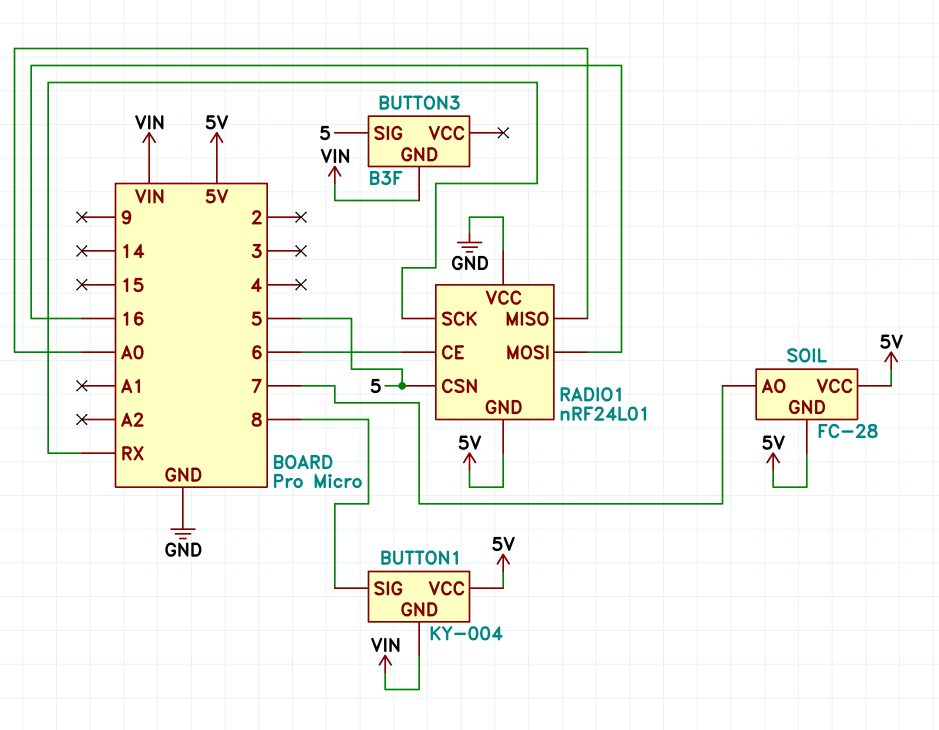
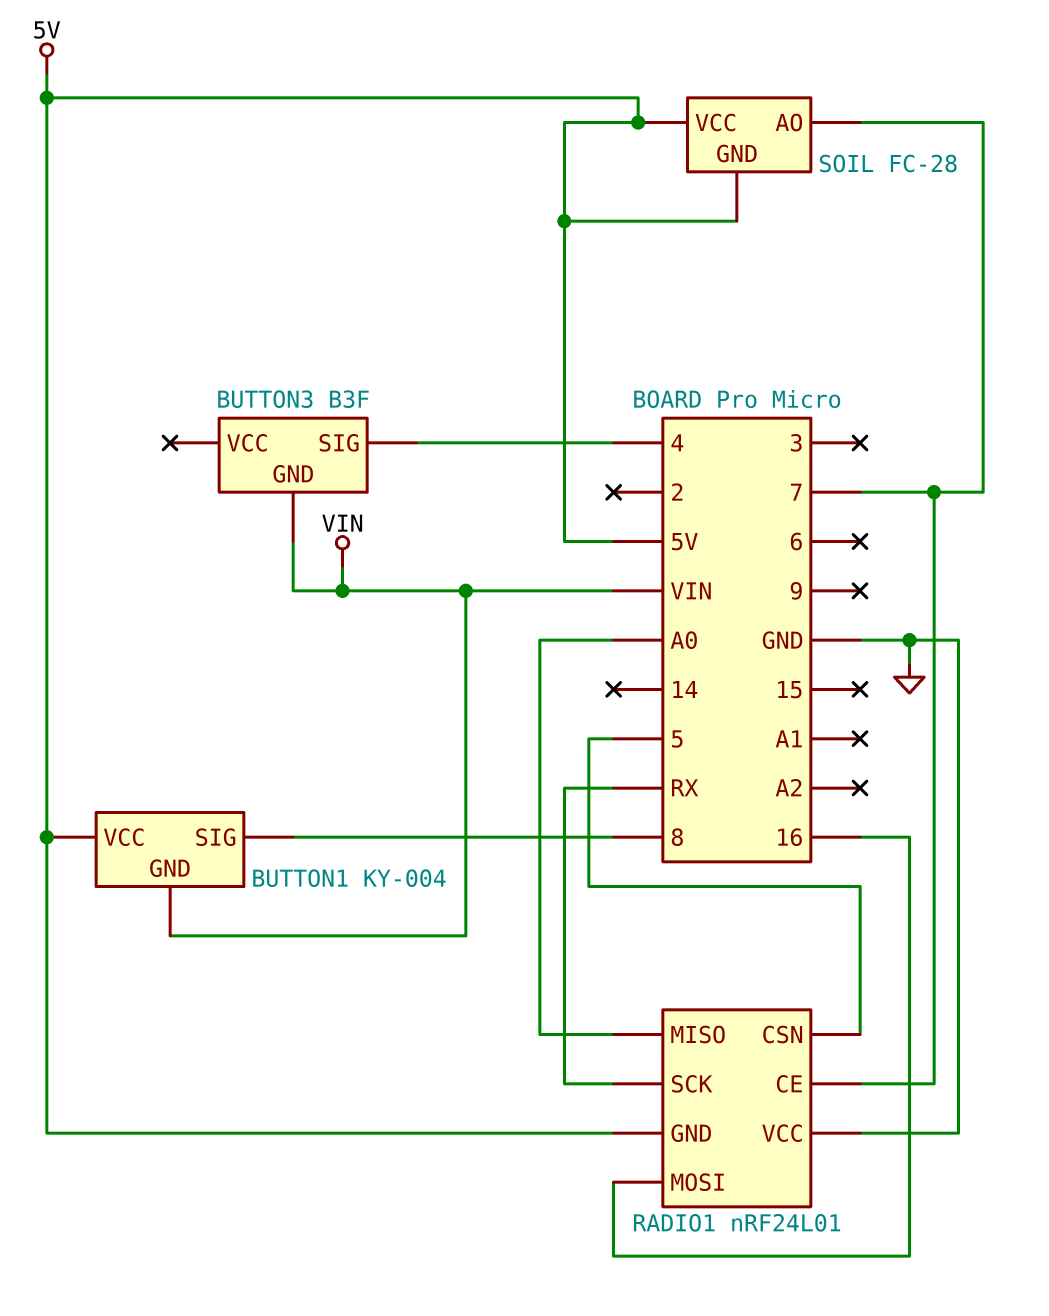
BUTTON3 pin SIG: 5 -> 4
RADIO1 pin CE: 6 -> 7

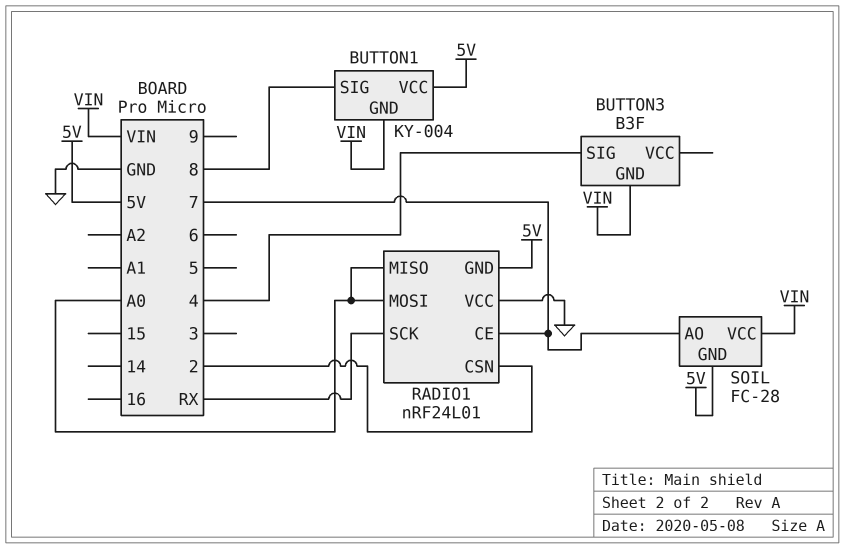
RADIO1 pin CSN: 5 -> 2
RADIO1 pin MOSI: 16 -> A0
SOIL pin VCC: 5V -> VIN

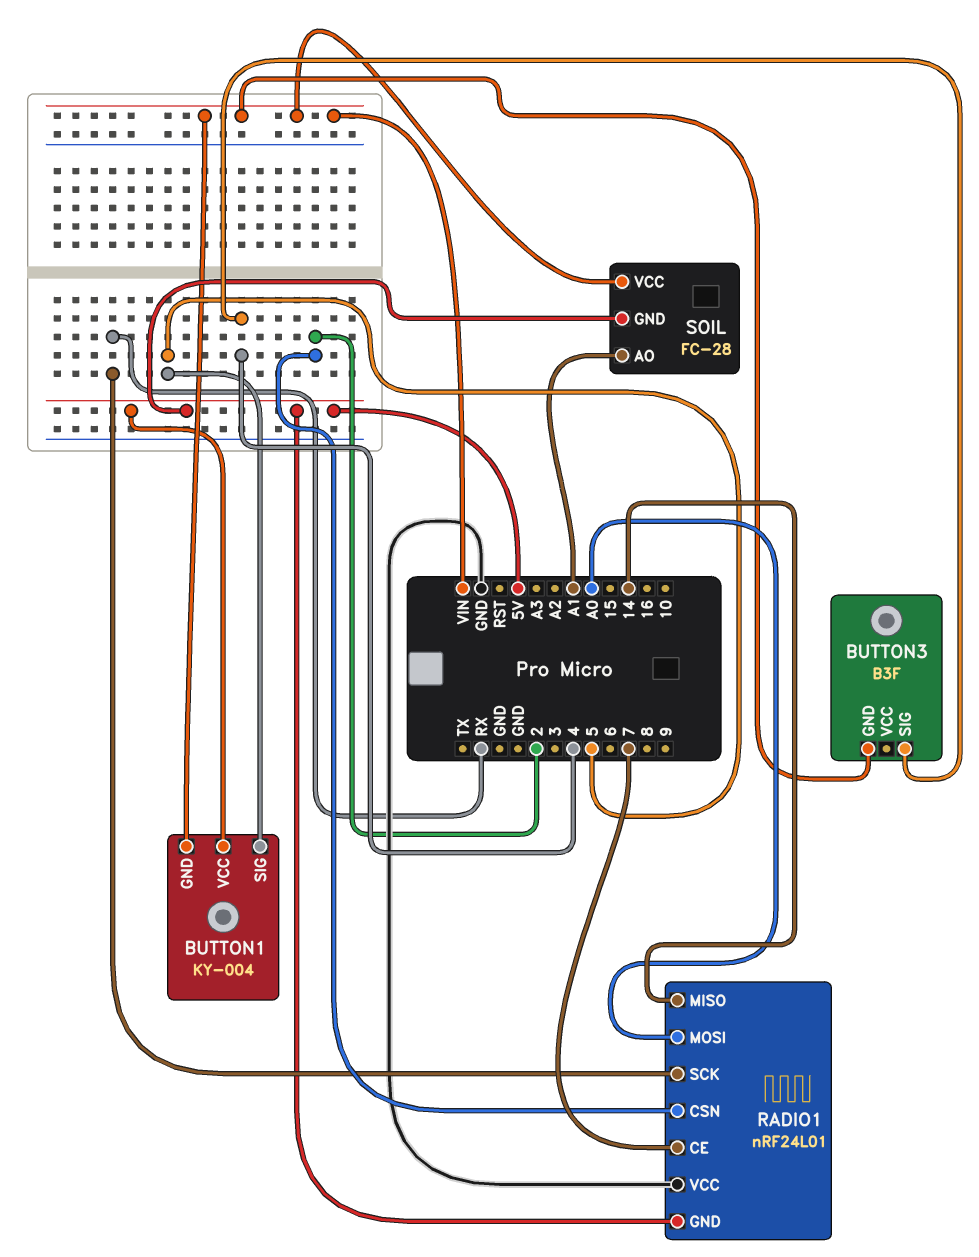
BUTTON1 pin SIG: 8 -> 5
RADIO1 pin MISO: A0 -> 14
SOIL pin AO: 7 -> A1

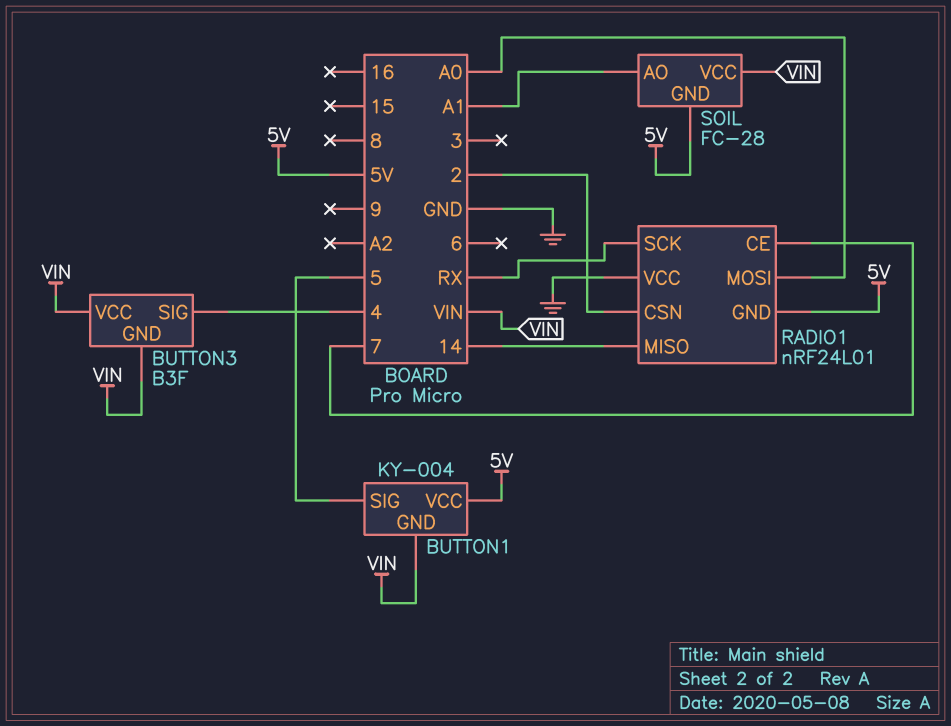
BUTTON3 pin VCC: none -> VIN

